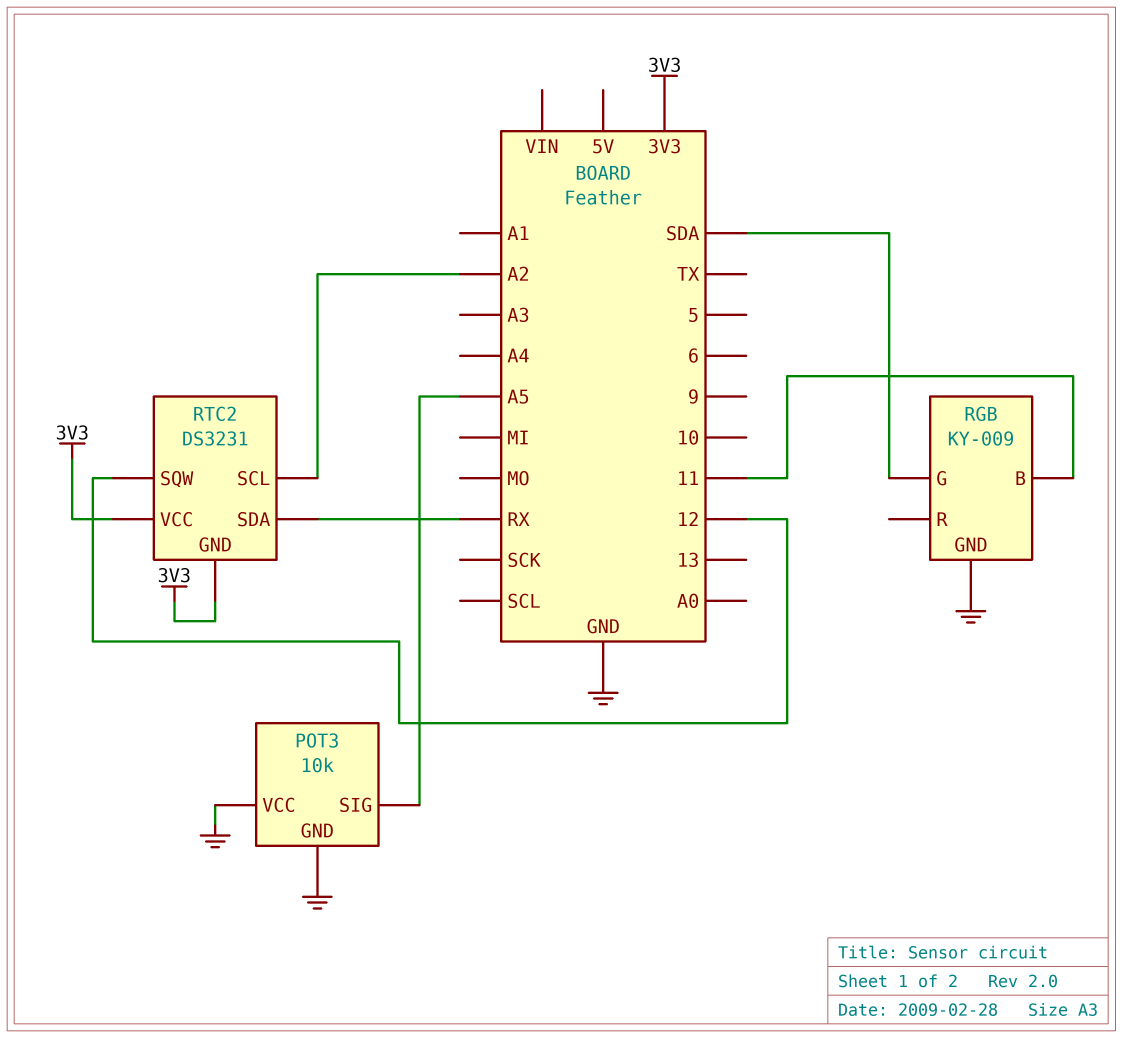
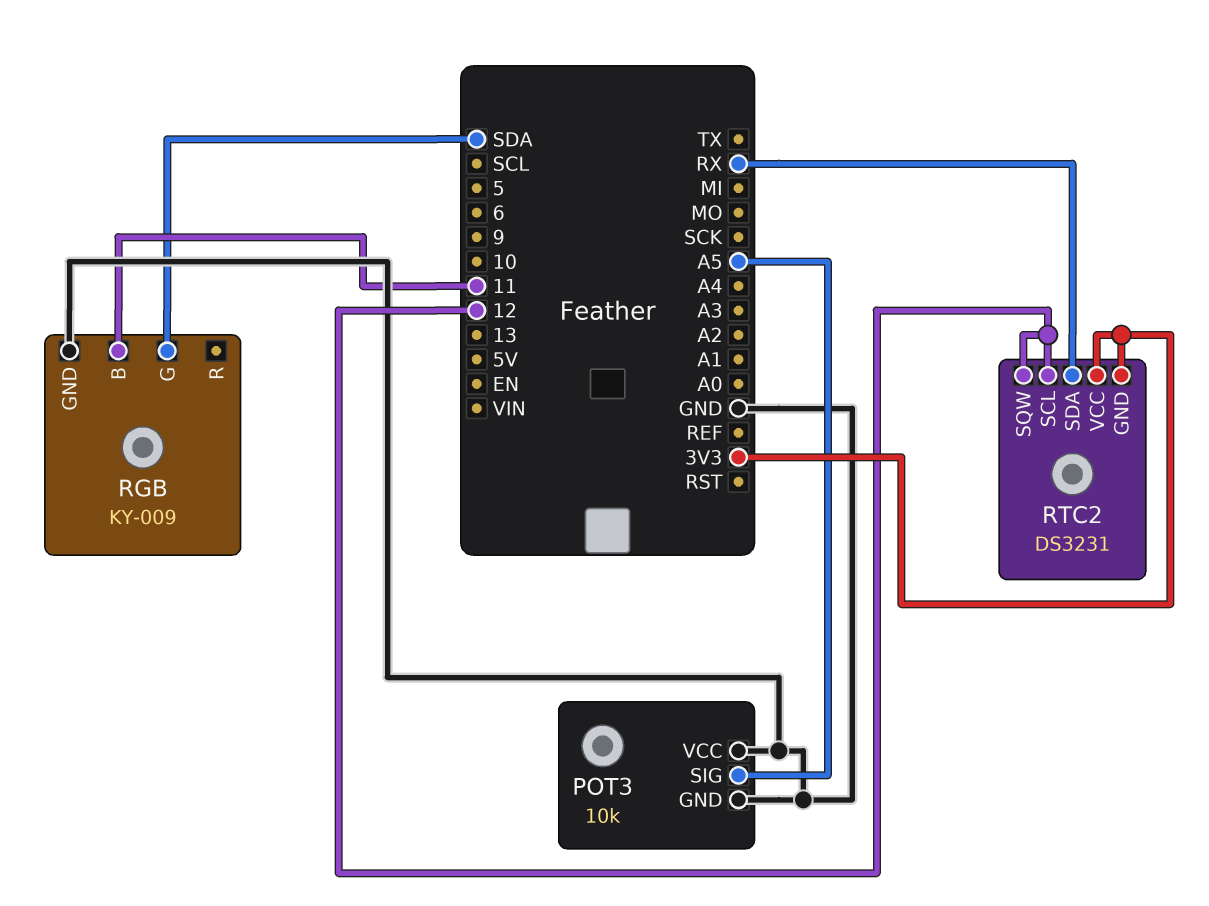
RTC2 pin SCL: A2 -> 12

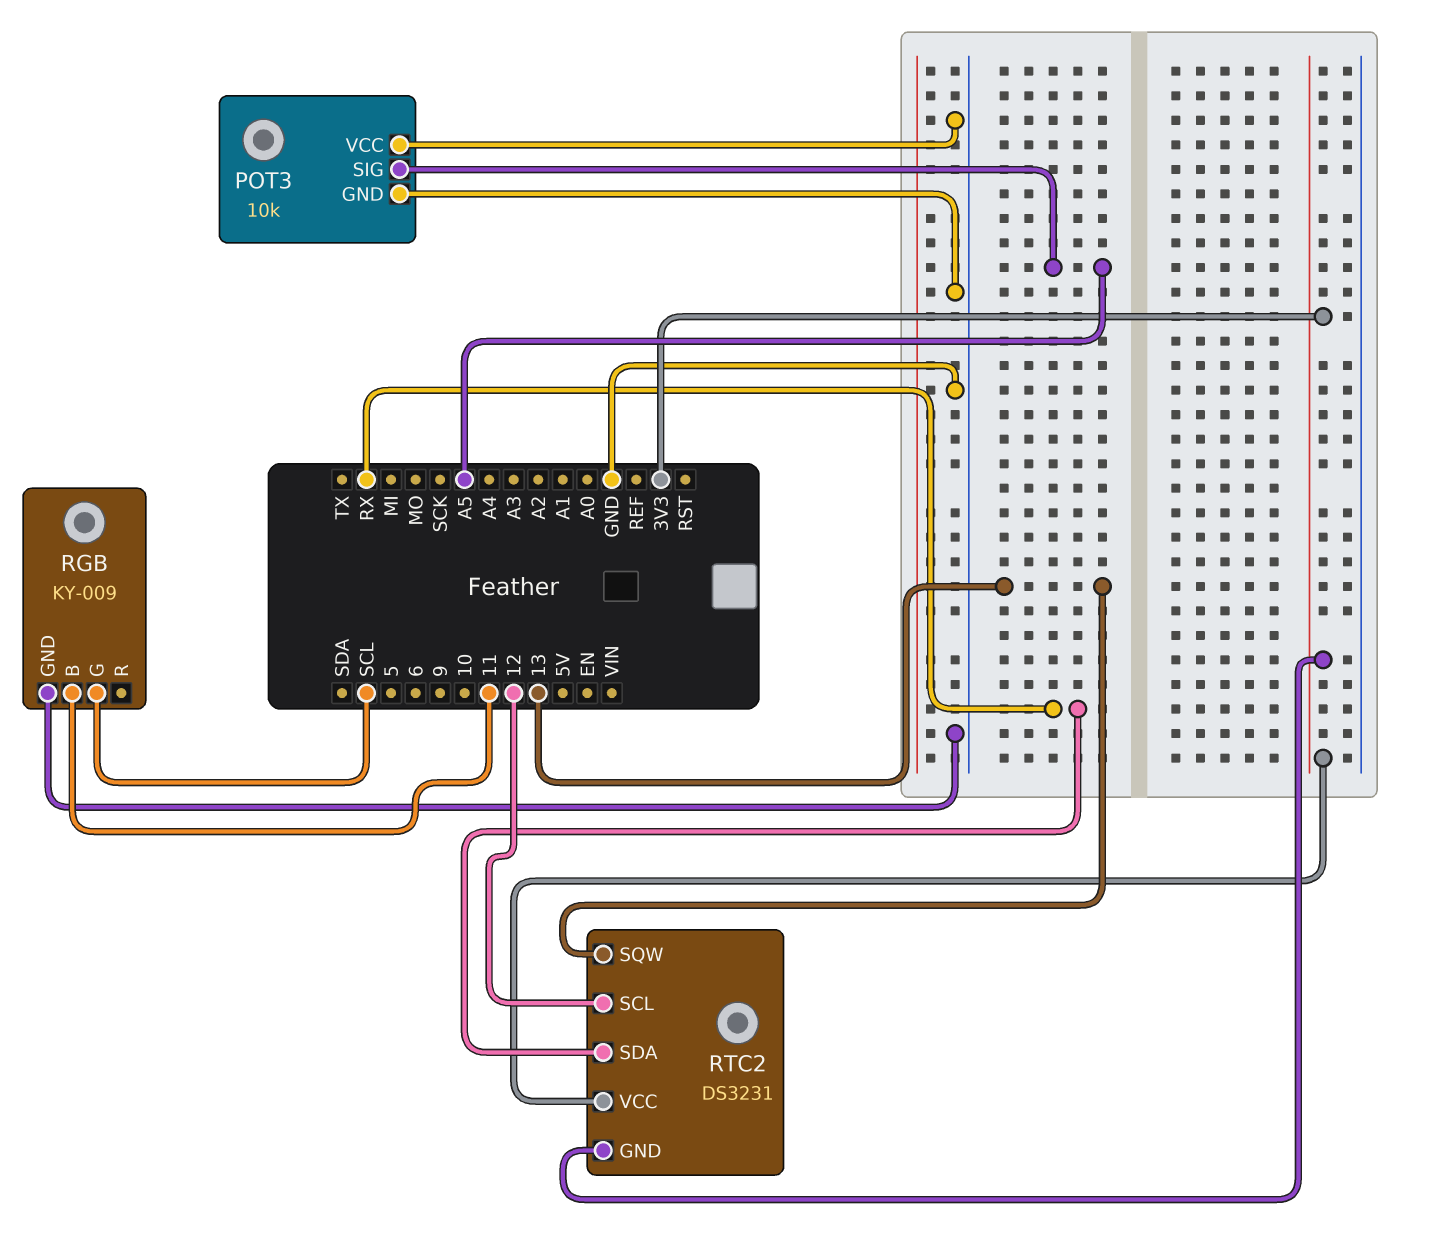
RGB pin G: SDA -> SCL
RTC2 pin SQW: 12 -> 13

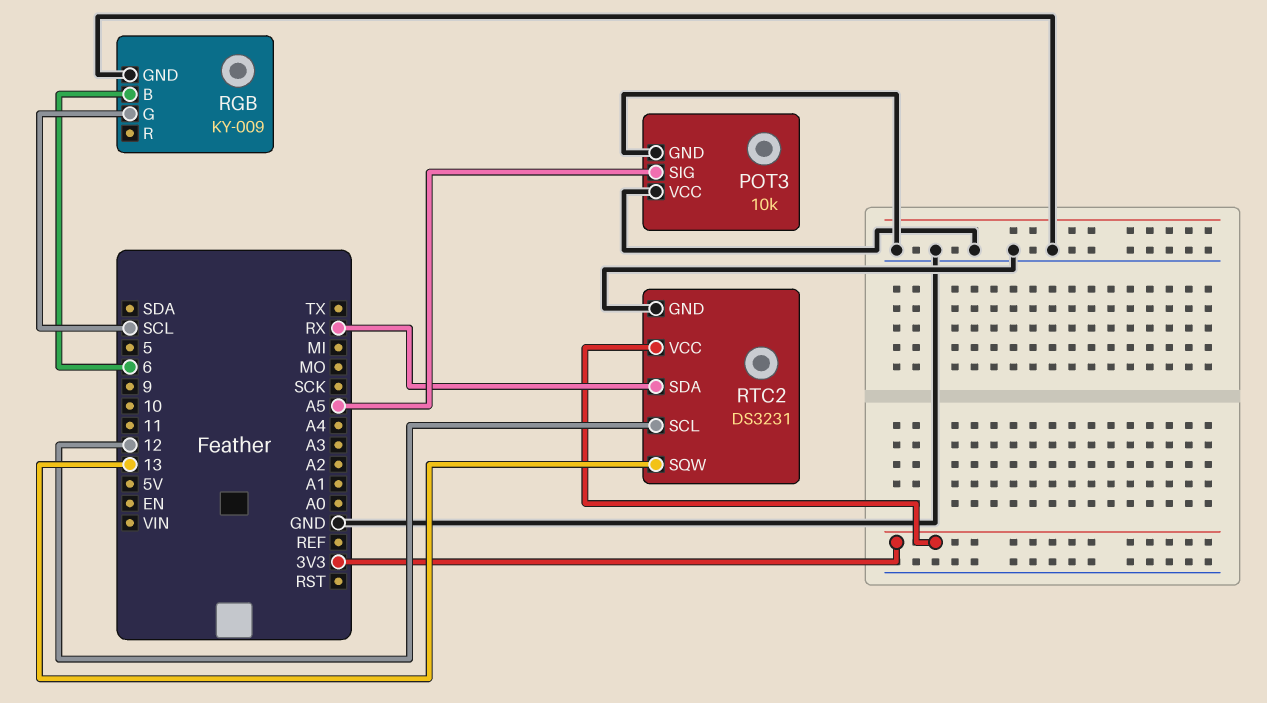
RGB pin B: 11 -> 6
RTC2 pin GND: 3V3 -> GND

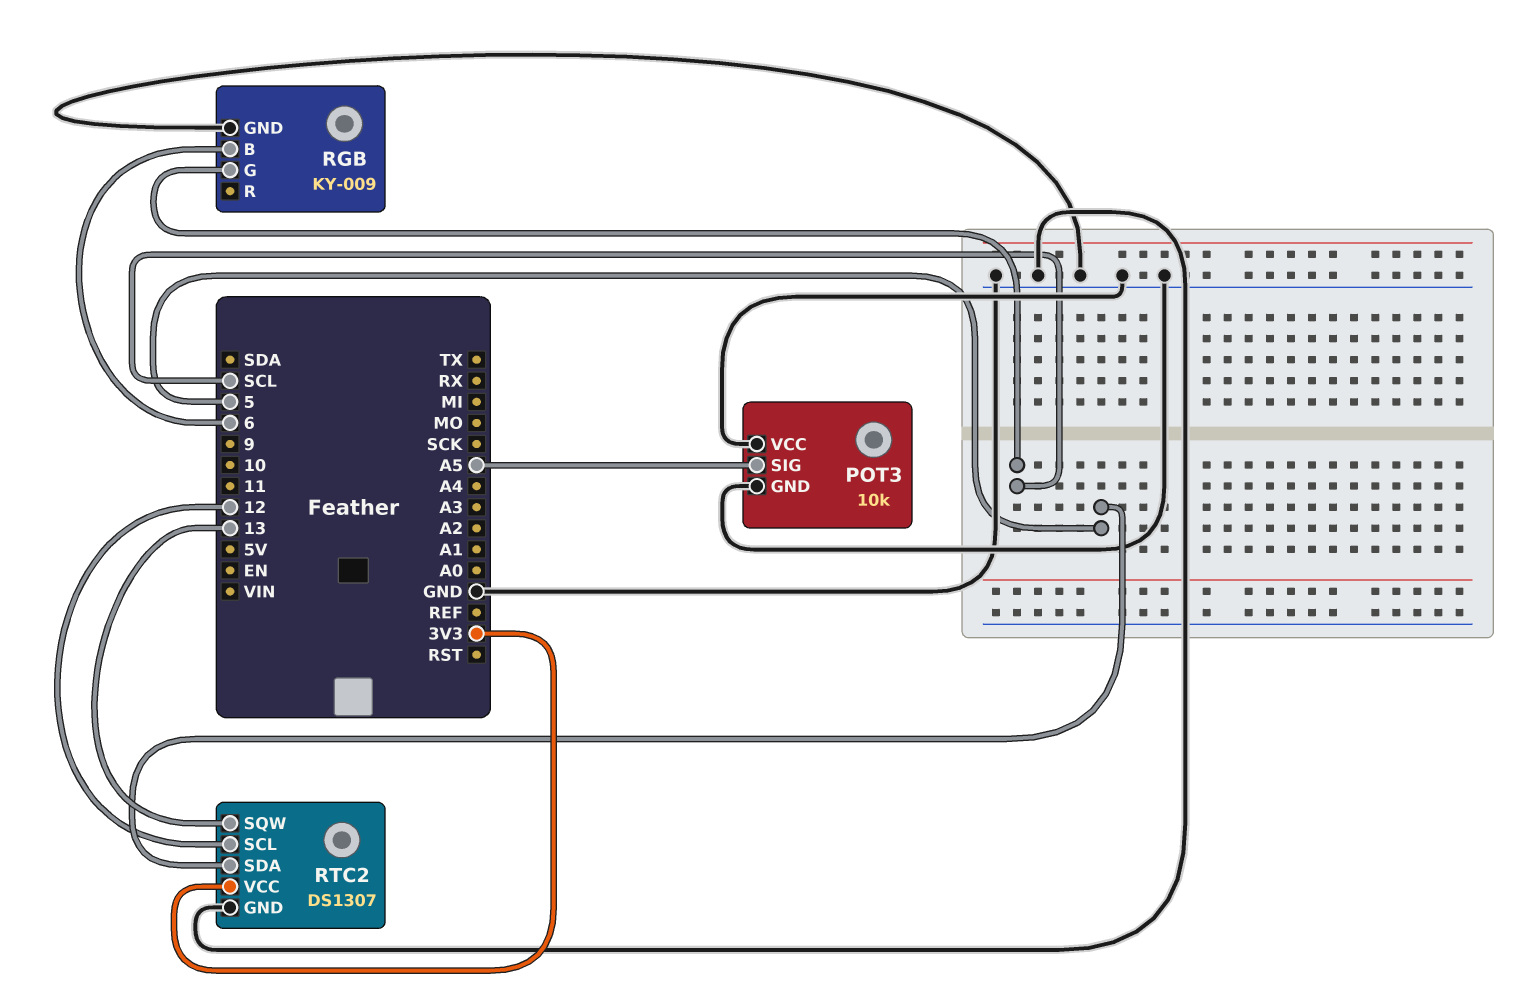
RTC2: DS3231 -> DS1307
RTC2 pin SDA: RX -> 5

